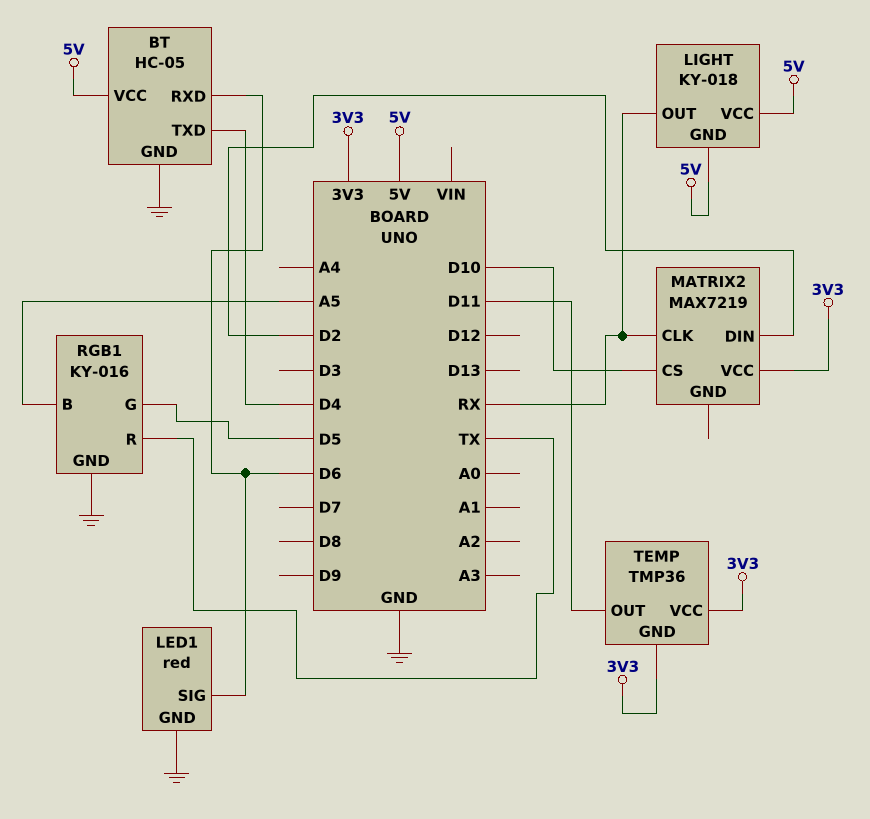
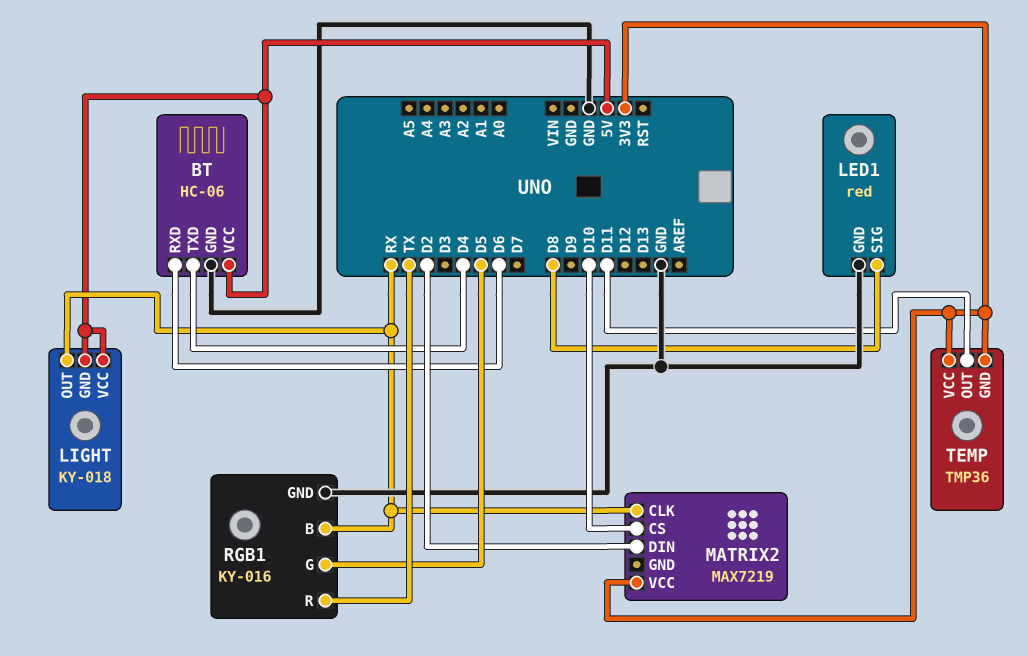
BT: HC-05 -> HC-06
LED1 pin SIG: D6 -> D8
RGB1 pin B: A5 -> RX

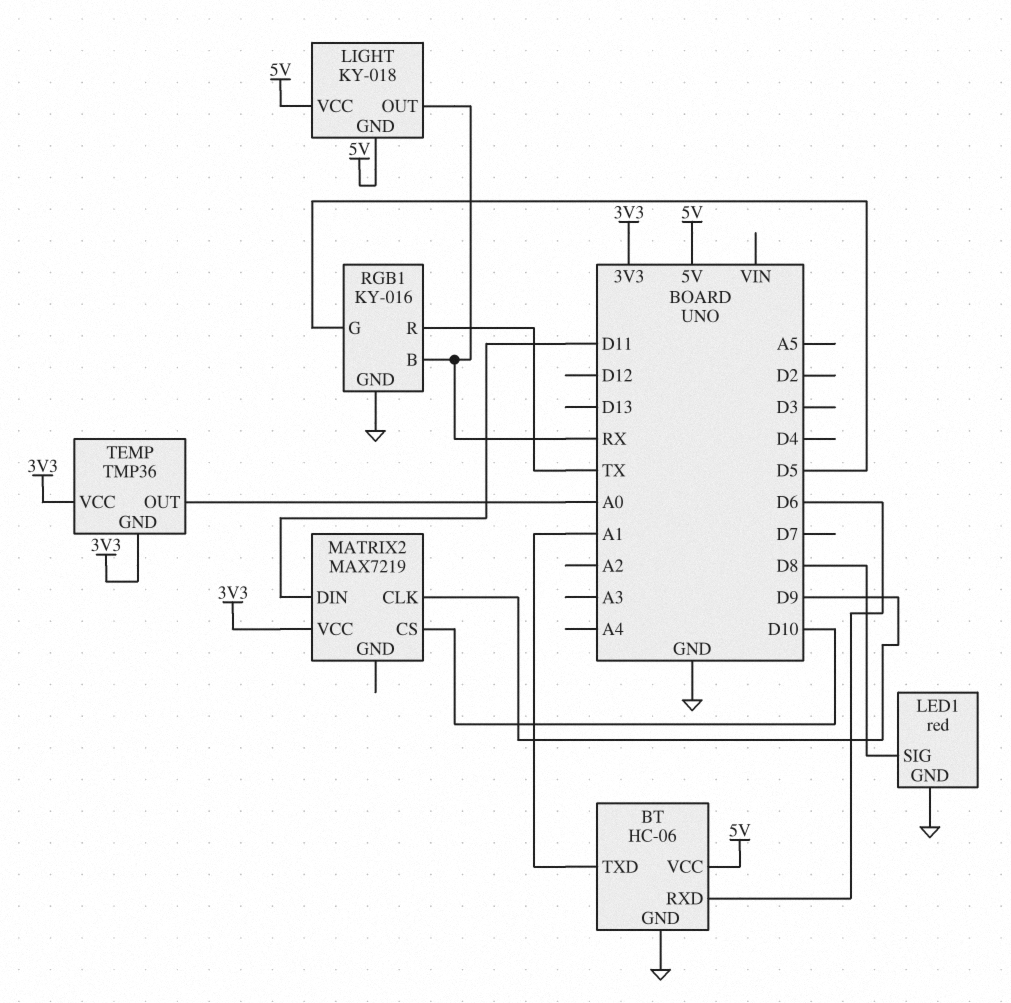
BT pin TXD: D4 -> A1
MATRIX2 pin CLK: RX -> D9
MATRIX2 pin DIN: D2 -> D11
TEMP pin OUT: D11 -> A0

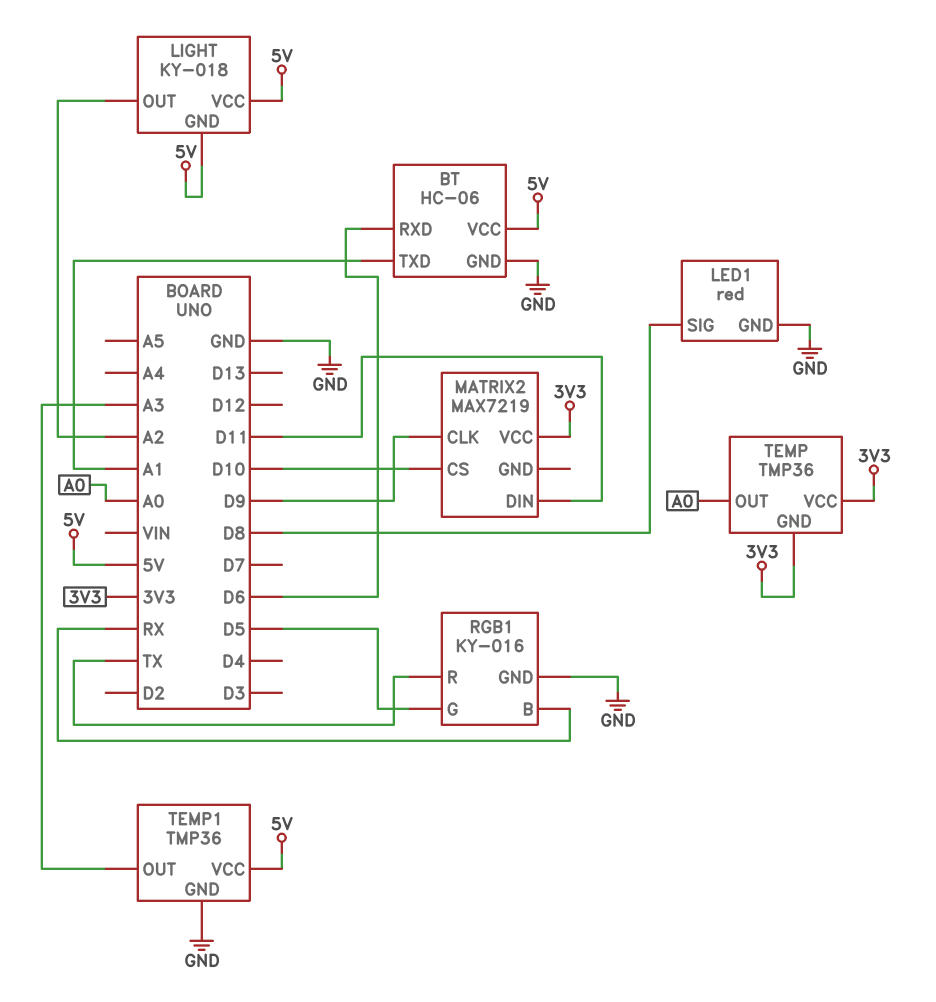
LIGHT pin OUT: RX -> A2
TEMP1: none -> TMP36
TEMP1 pin GND: none -> GND
TEMP1 pin OUT: none -> A3
TEMP1 pin VCC: none -> 5V

